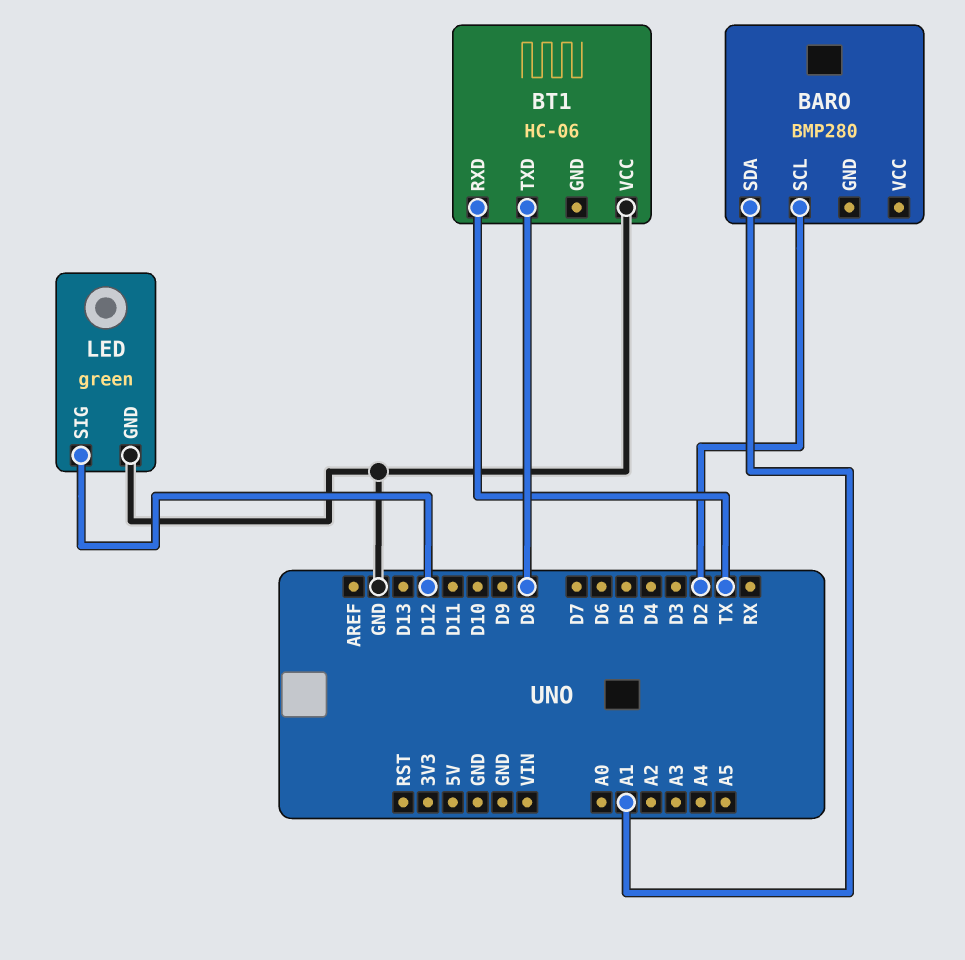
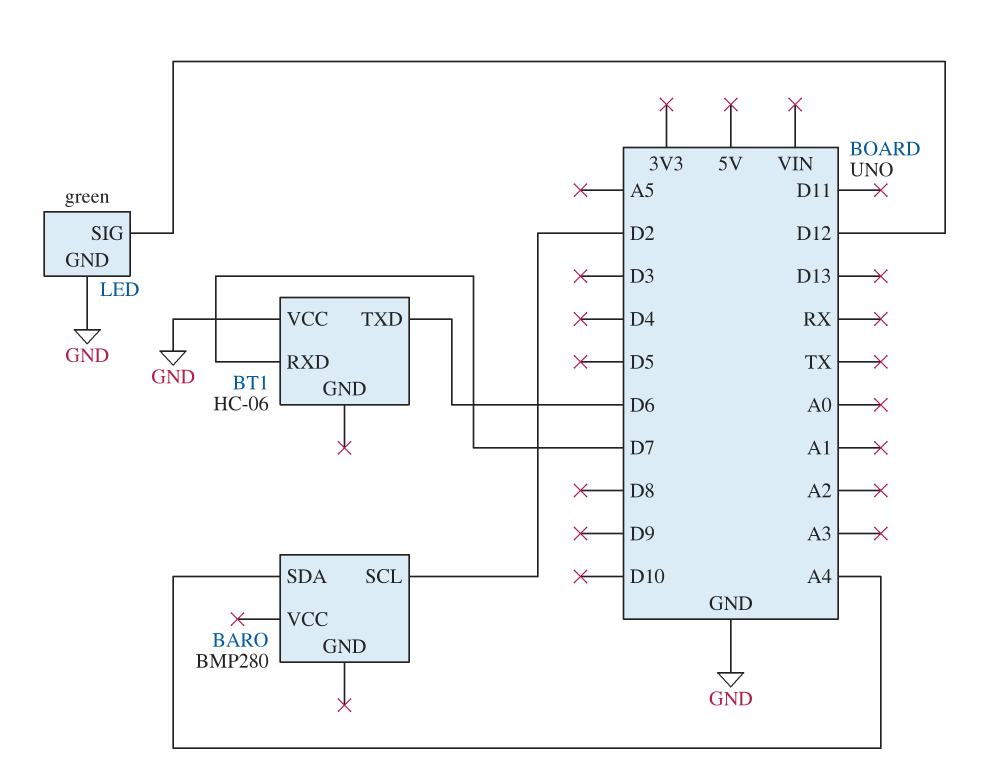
BARO pin SDA: A1 -> A4
BT1 pin RXD: TX -> D7
BT1 pin TXD: D8 -> D6

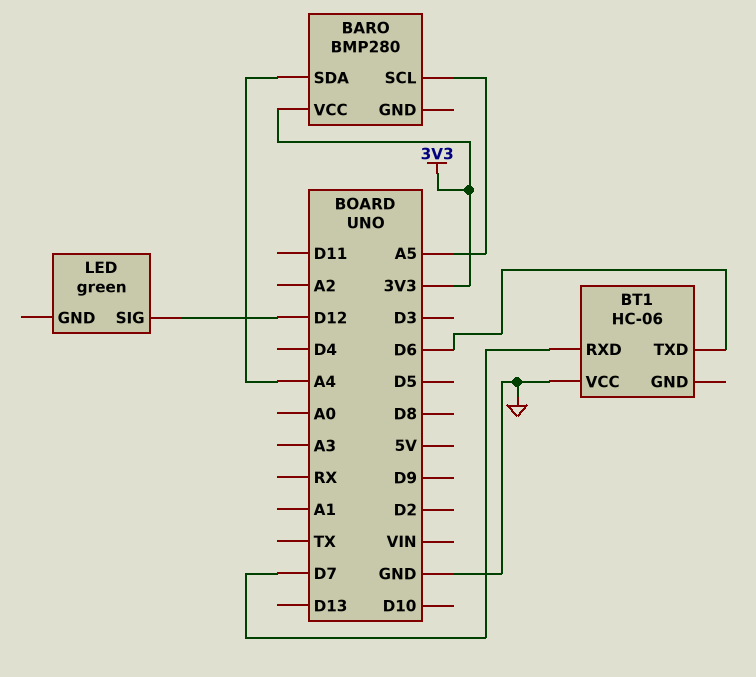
BARO pin SCL: D2 -> A5
BARO pin VCC: none -> 3V3
LED pin GND: GND -> none

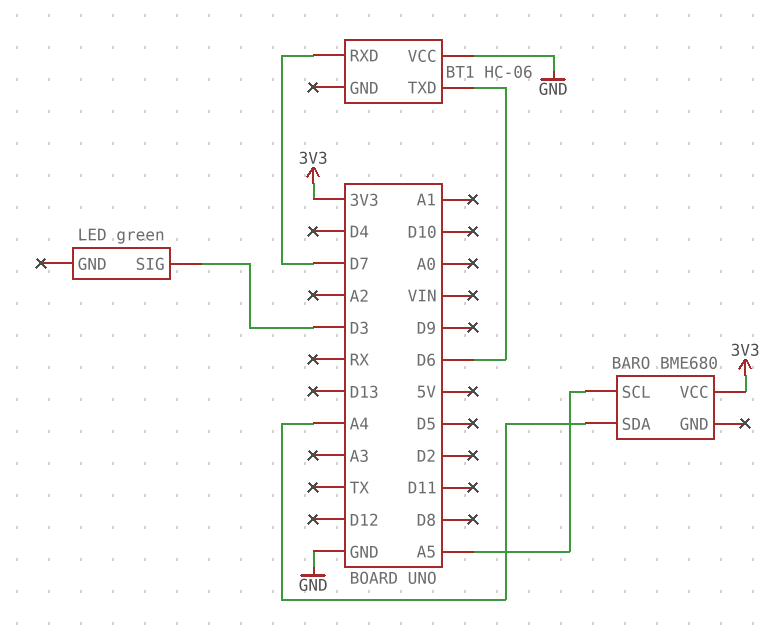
BARO: BMP280 -> BME680
LED pin SIG: D12 -> D3

